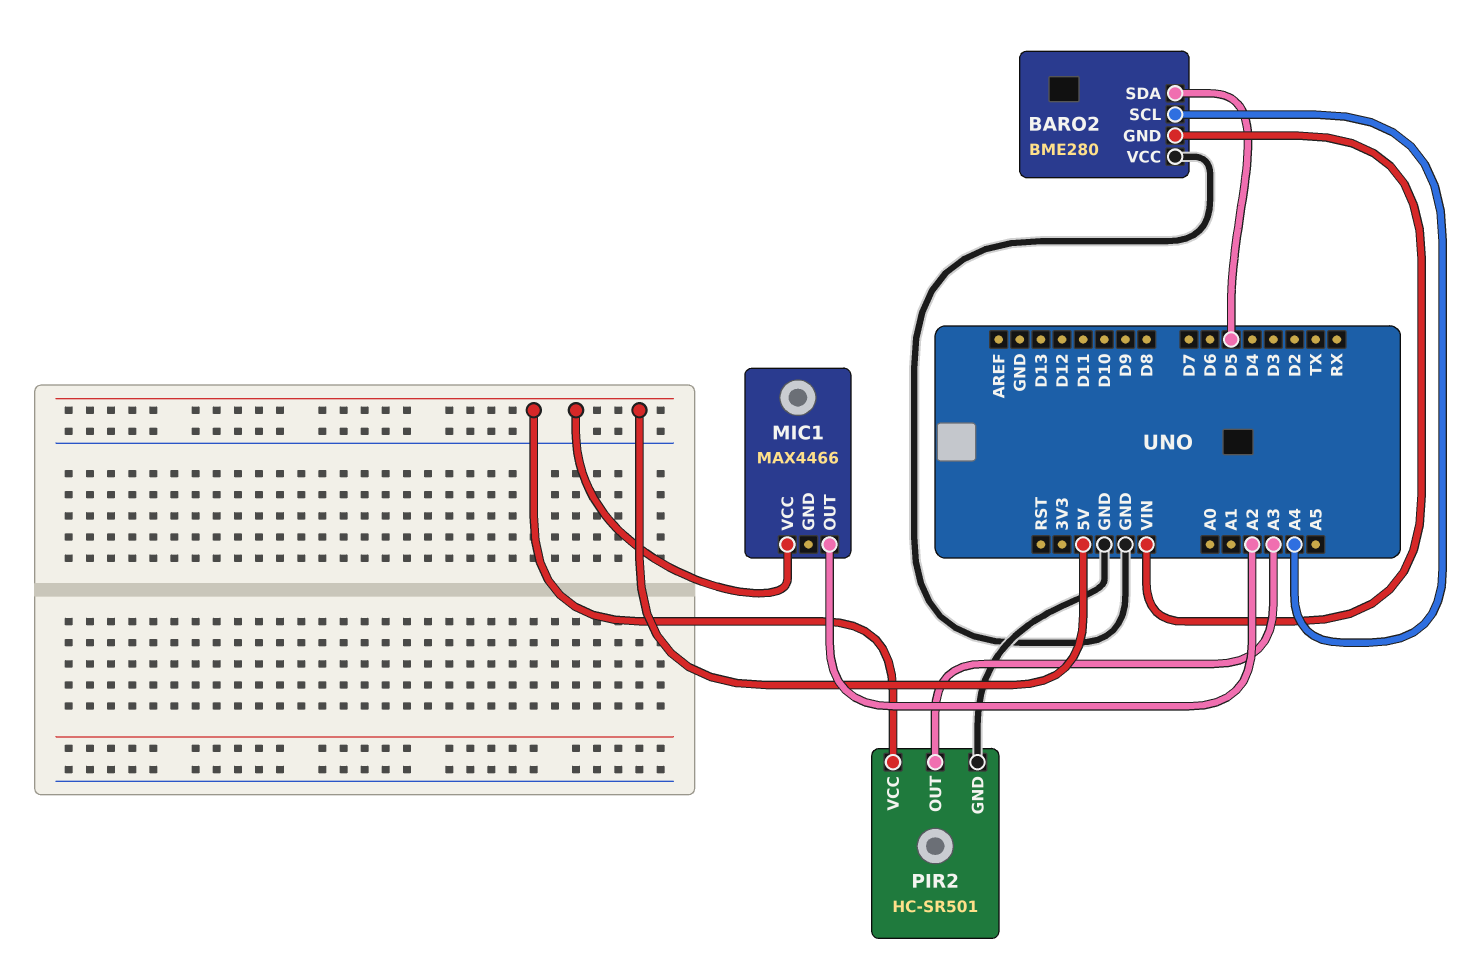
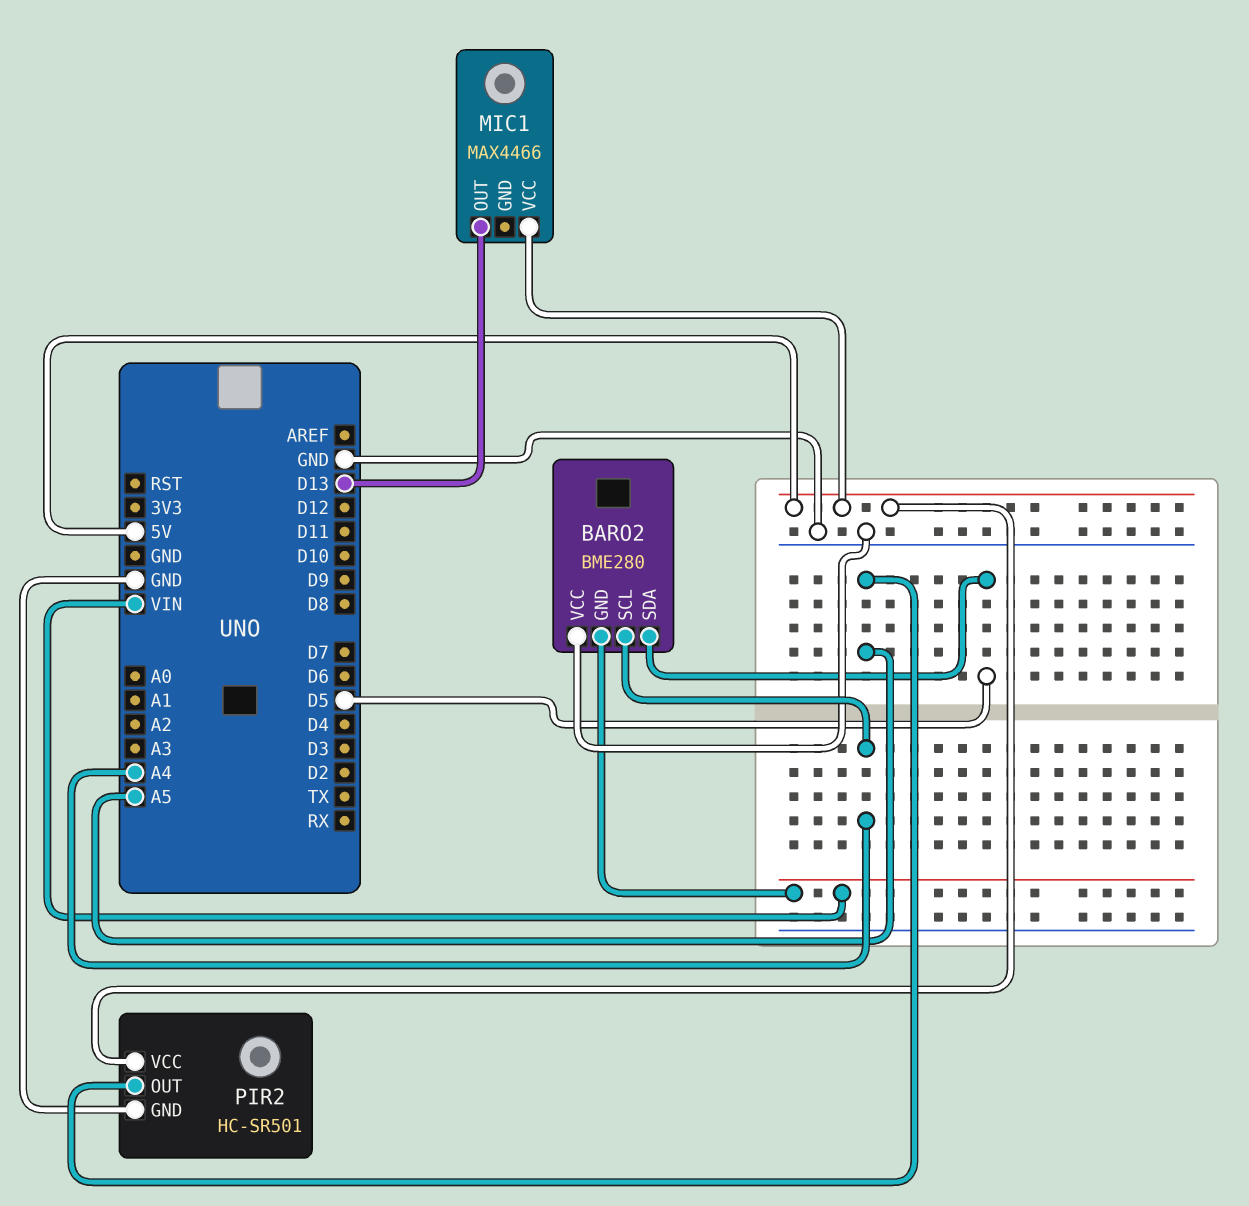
MIC1 pin OUT: A2 -> D13
PIR2 pin OUT: A3 -> A5

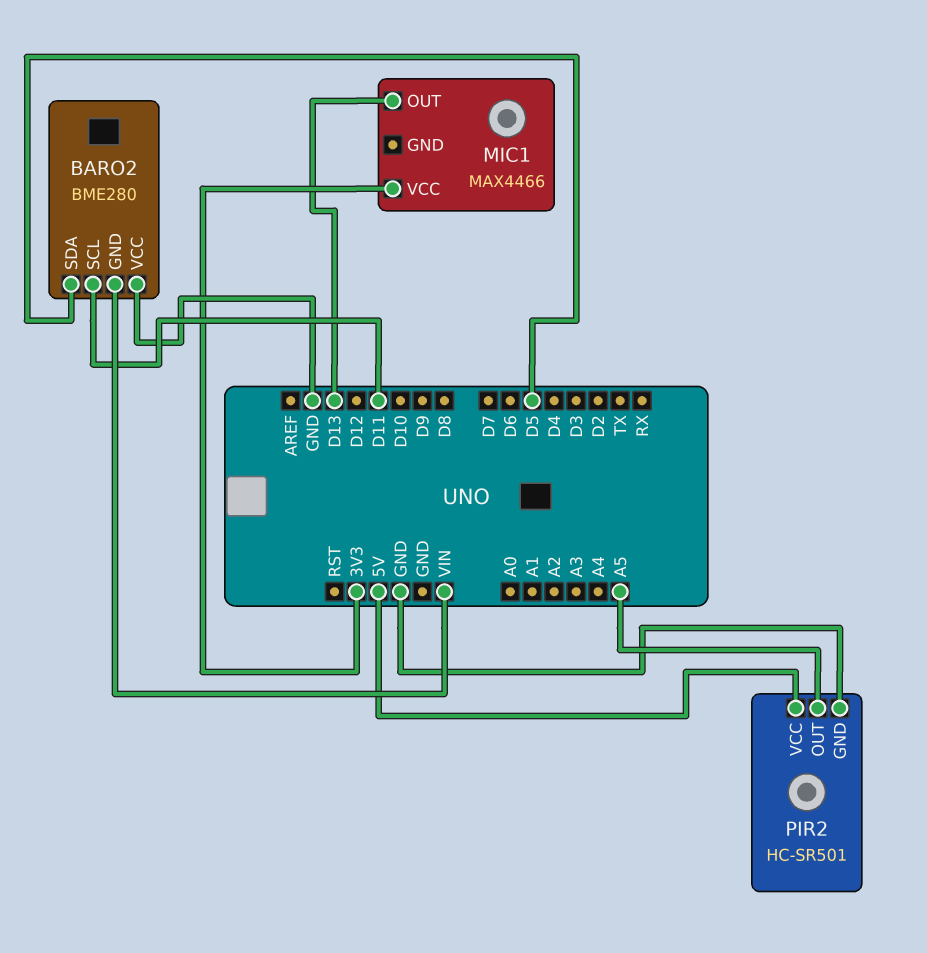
BARO2 pin SCL: A4 -> D11
MIC1 pin VCC: 5V -> 3V3

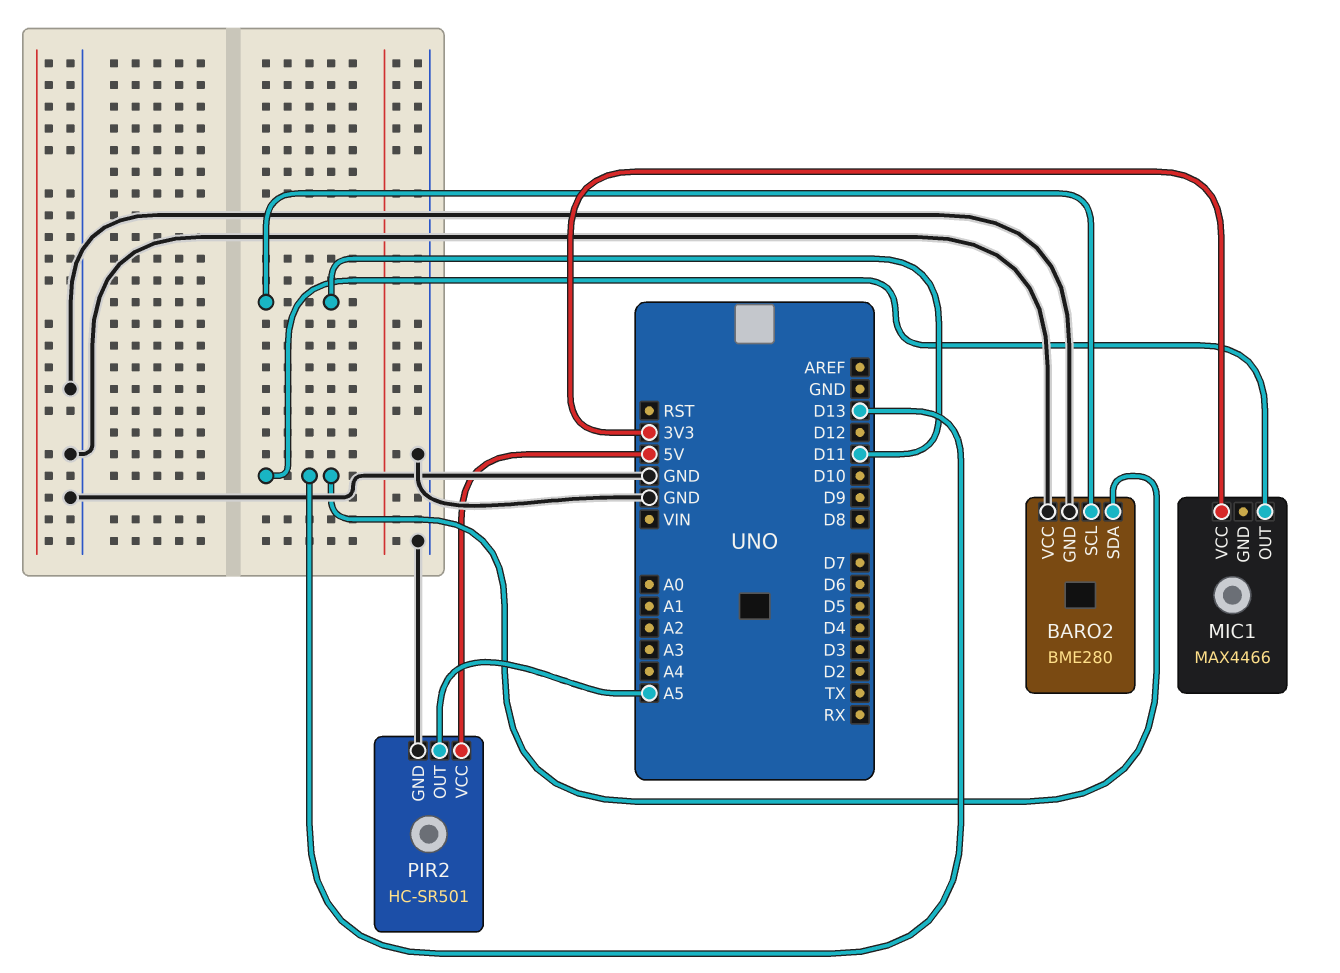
BARO2 pin GND: VIN -> GND
BARO2 pin SDA: D5 -> D13

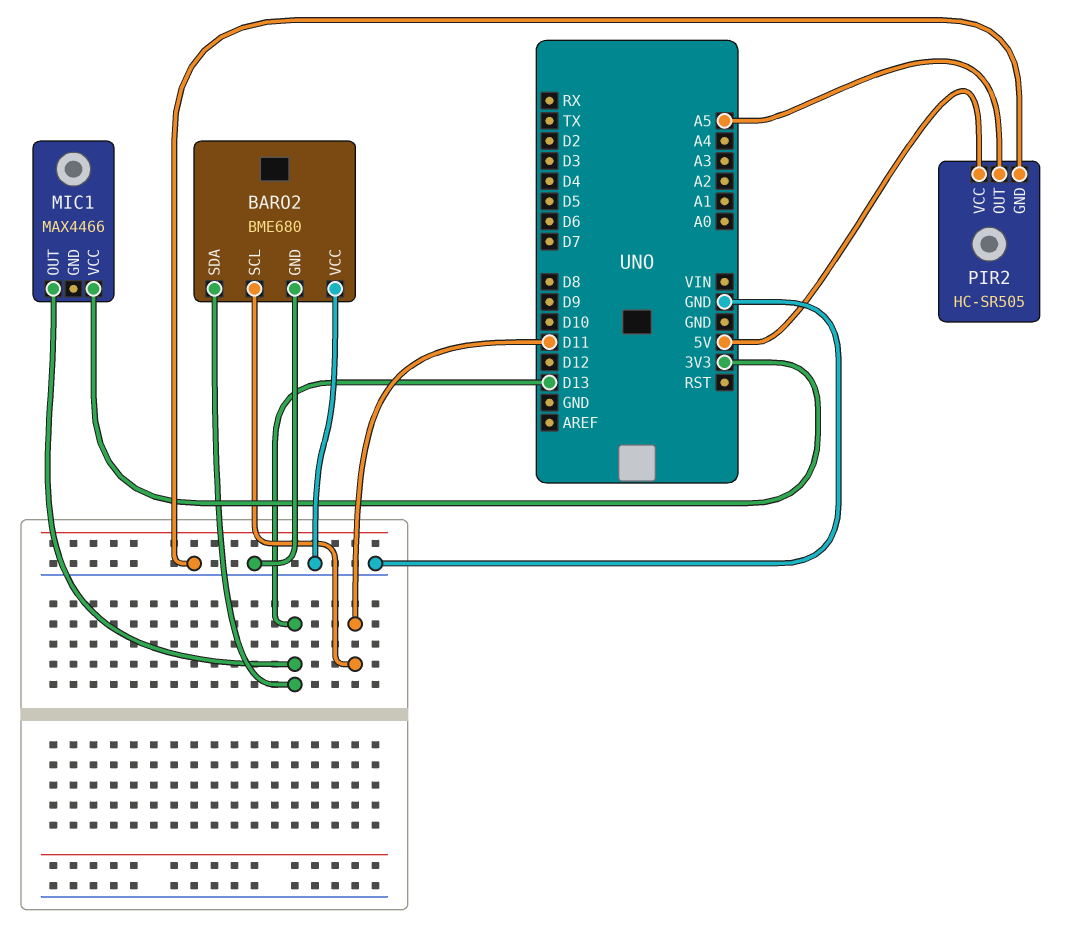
BARO2: BME280 -> BME680
PIR2: HC-SR501 -> HC-SR505

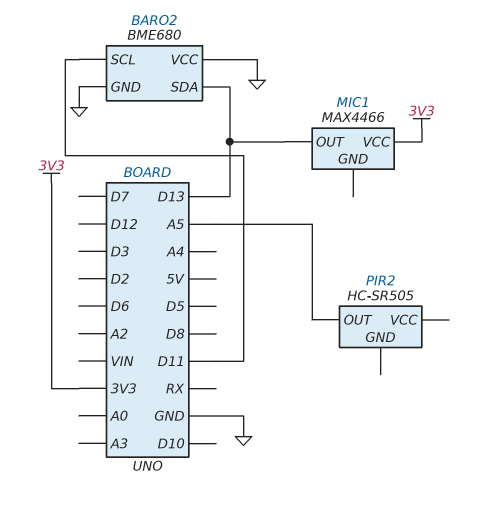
PIR2 pin GND: GND -> none
PIR2 pin VCC: 5V -> none

